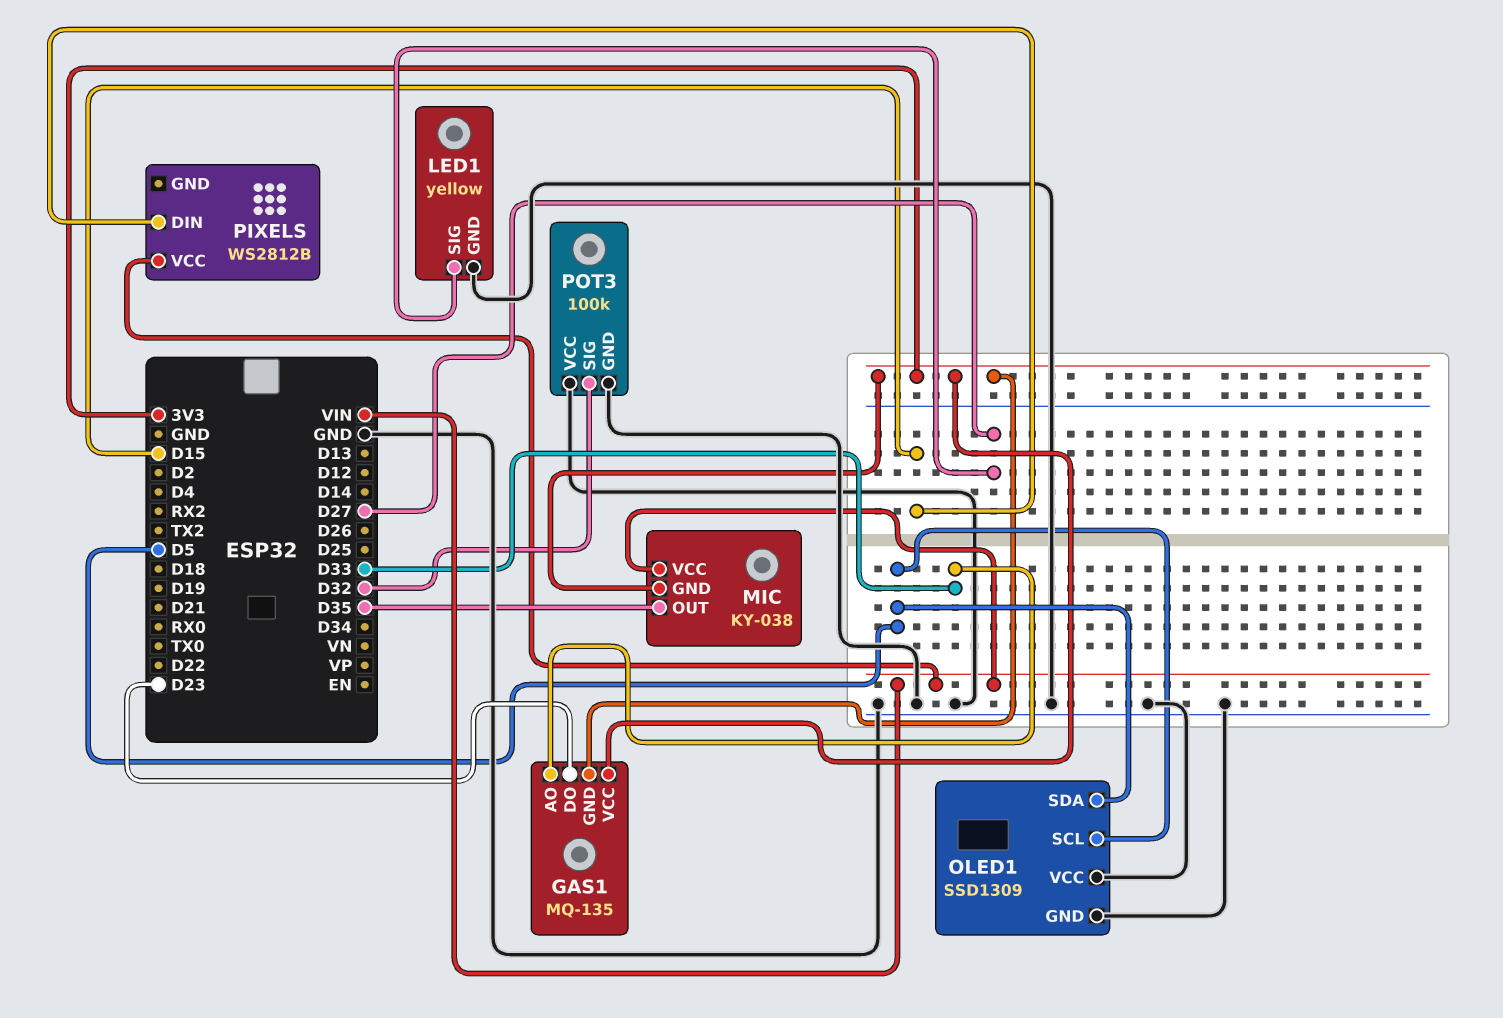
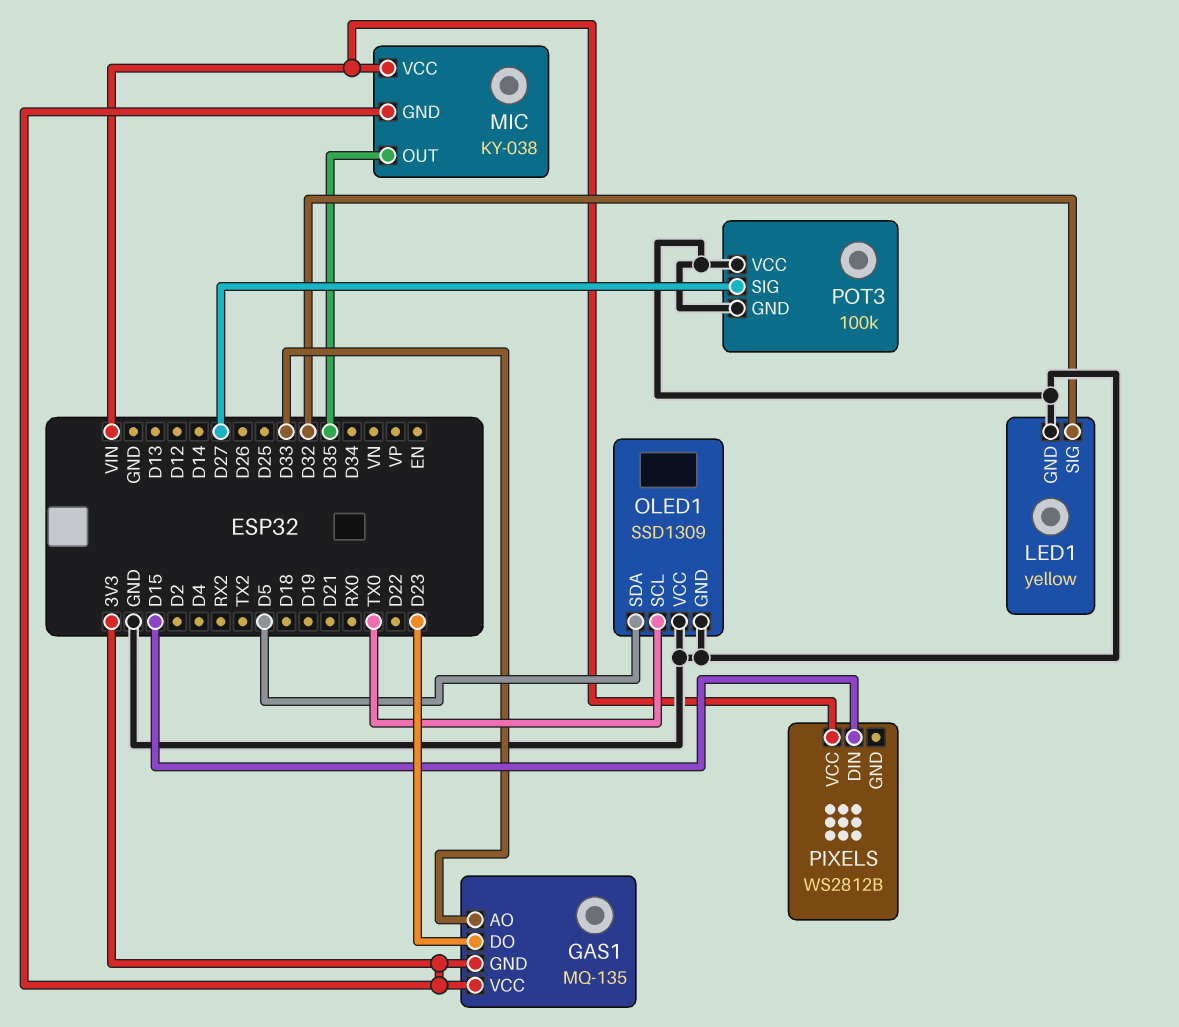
LED1 pin SIG: D27 -> D32
OLED1 pin SCL: D5 -> TX0
POT3 pin SIG: D32 -> D27

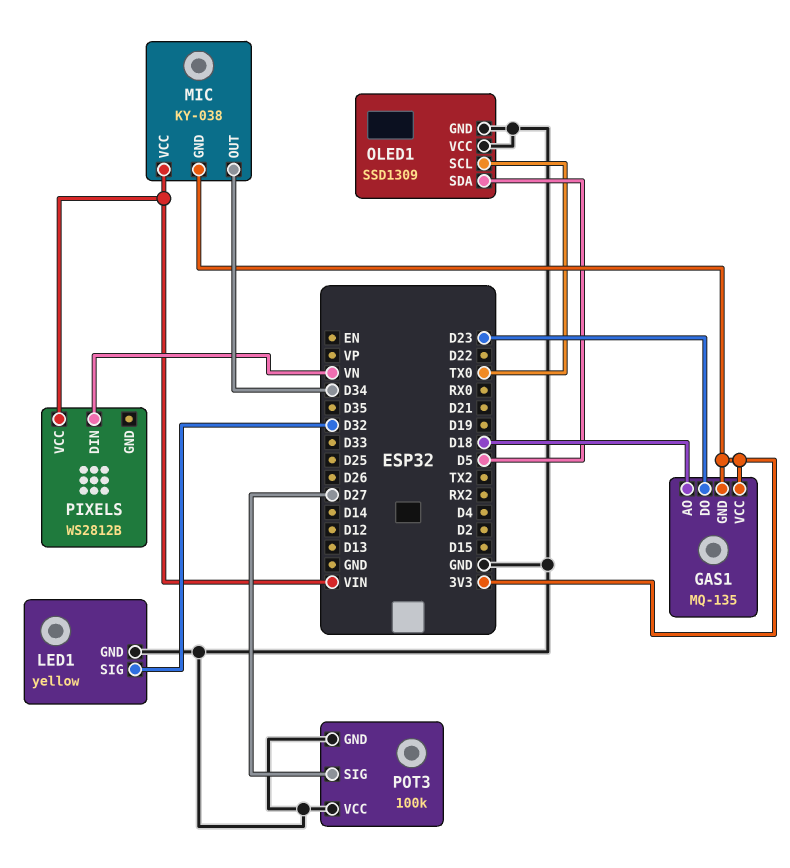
GAS1 pin AO: D33 -> D18
MIC pin OUT: D35 -> D34
PIXELS pin DIN: D15 -> VN

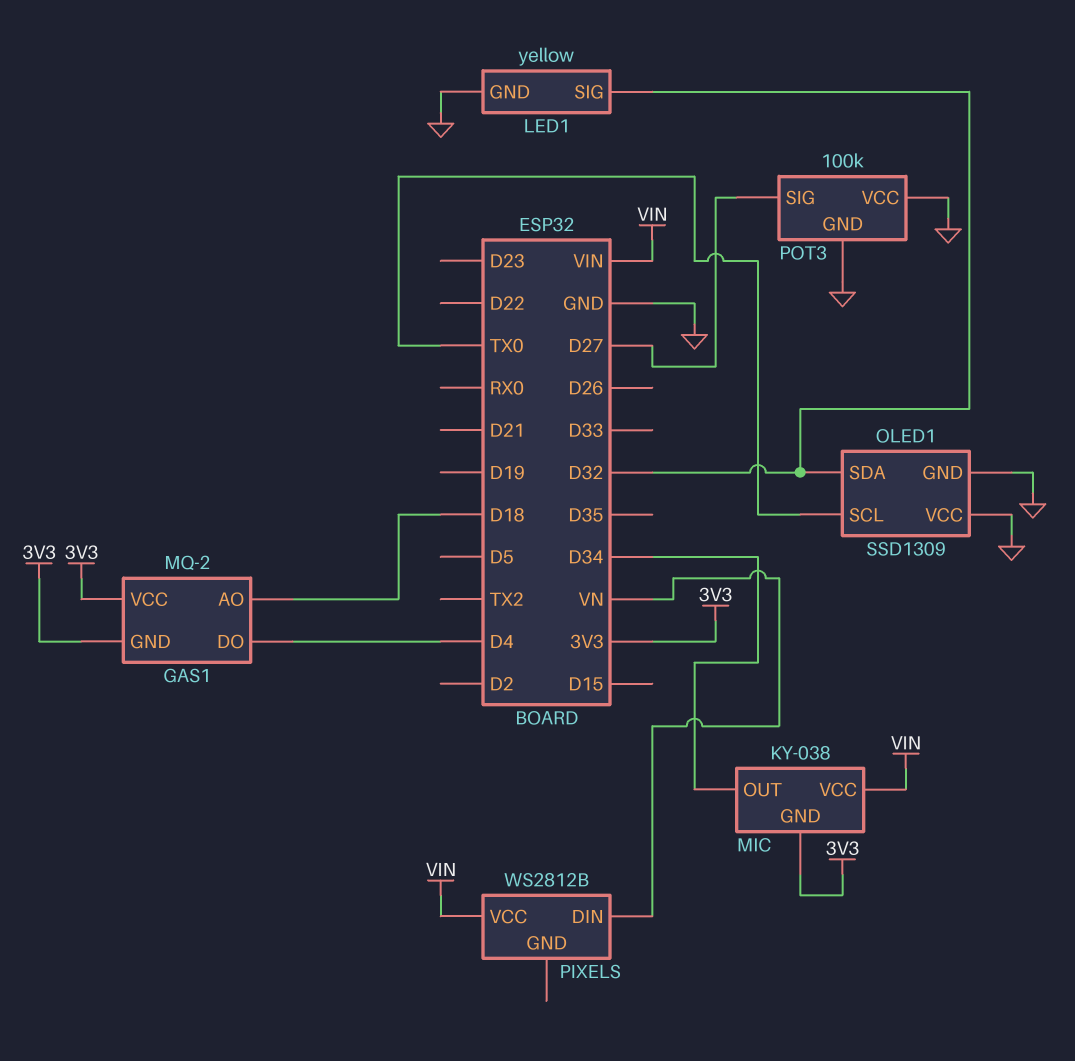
GAS1: MQ-135 -> MQ-2
GAS1 pin DO: D23 -> D4
OLED1 pin SDA: D5 -> D32

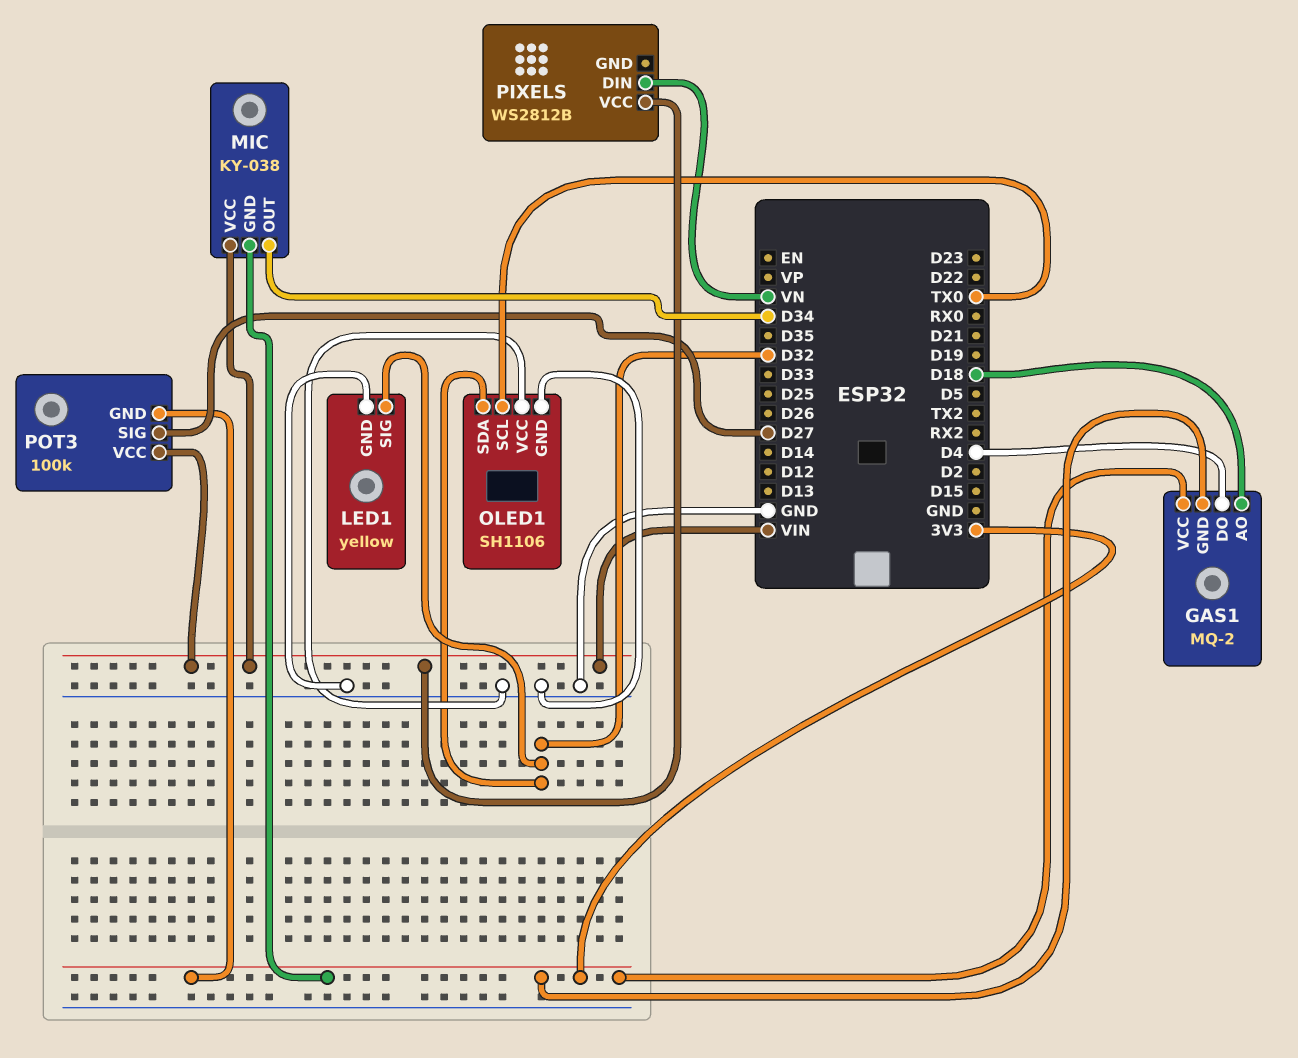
OLED1: SSD1309 -> SH1106
POT3 pin GND: GND -> 3V3
POT3 pin VCC: GND -> VIN

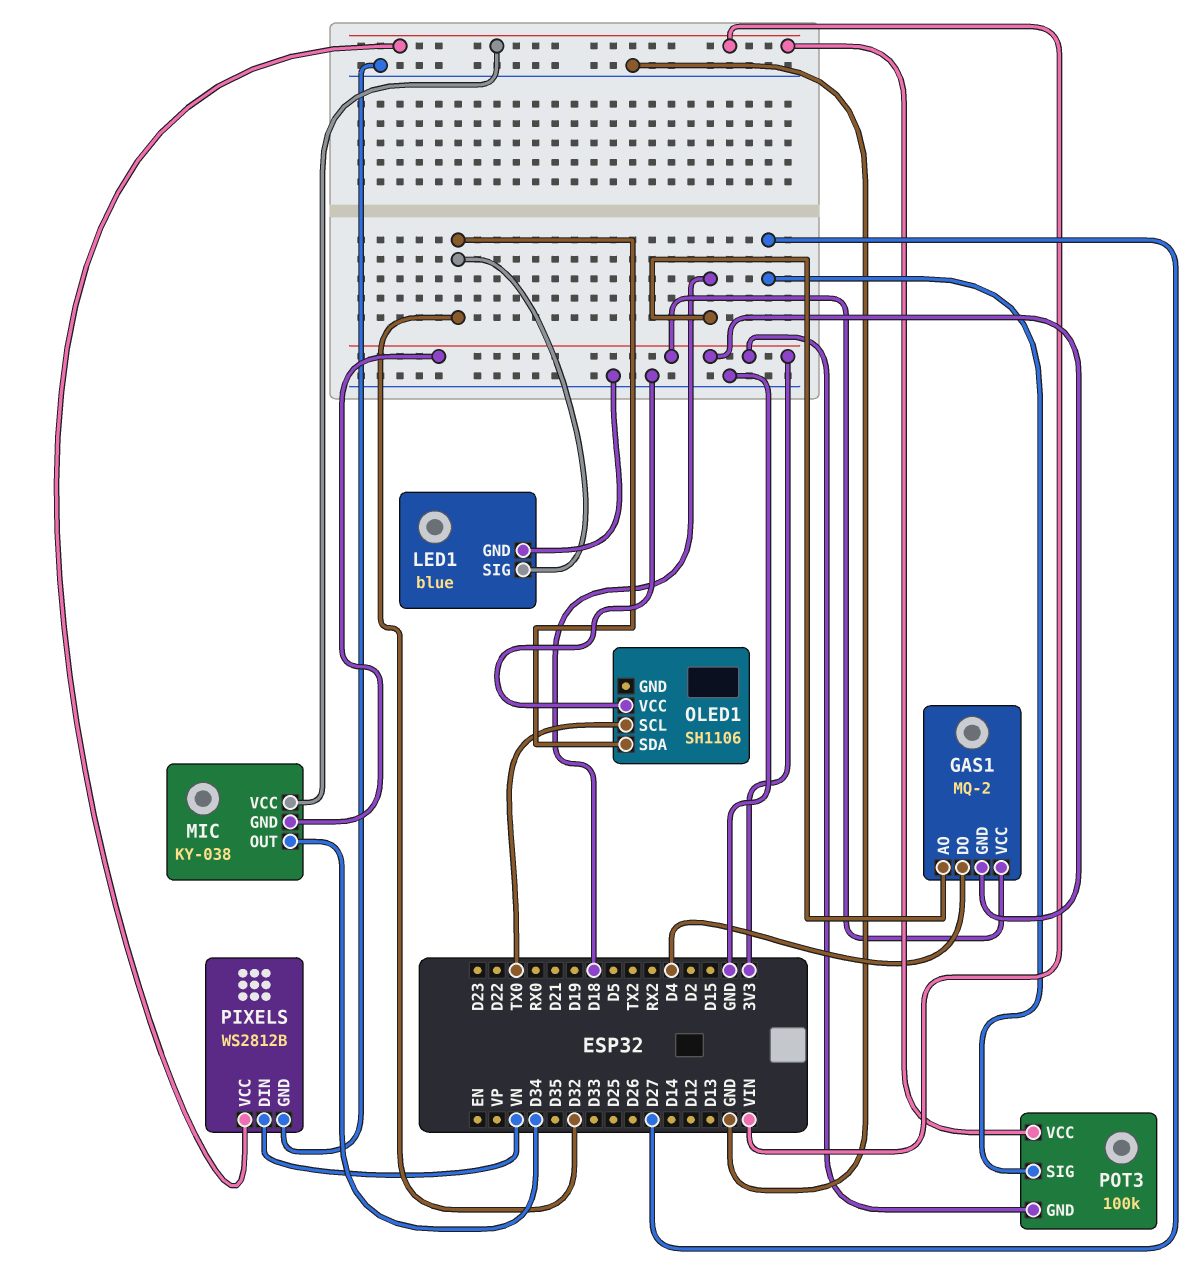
LED1: yellow -> blue
OLED1 pin GND: GND -> none
PIXELS pin GND: none -> GND

